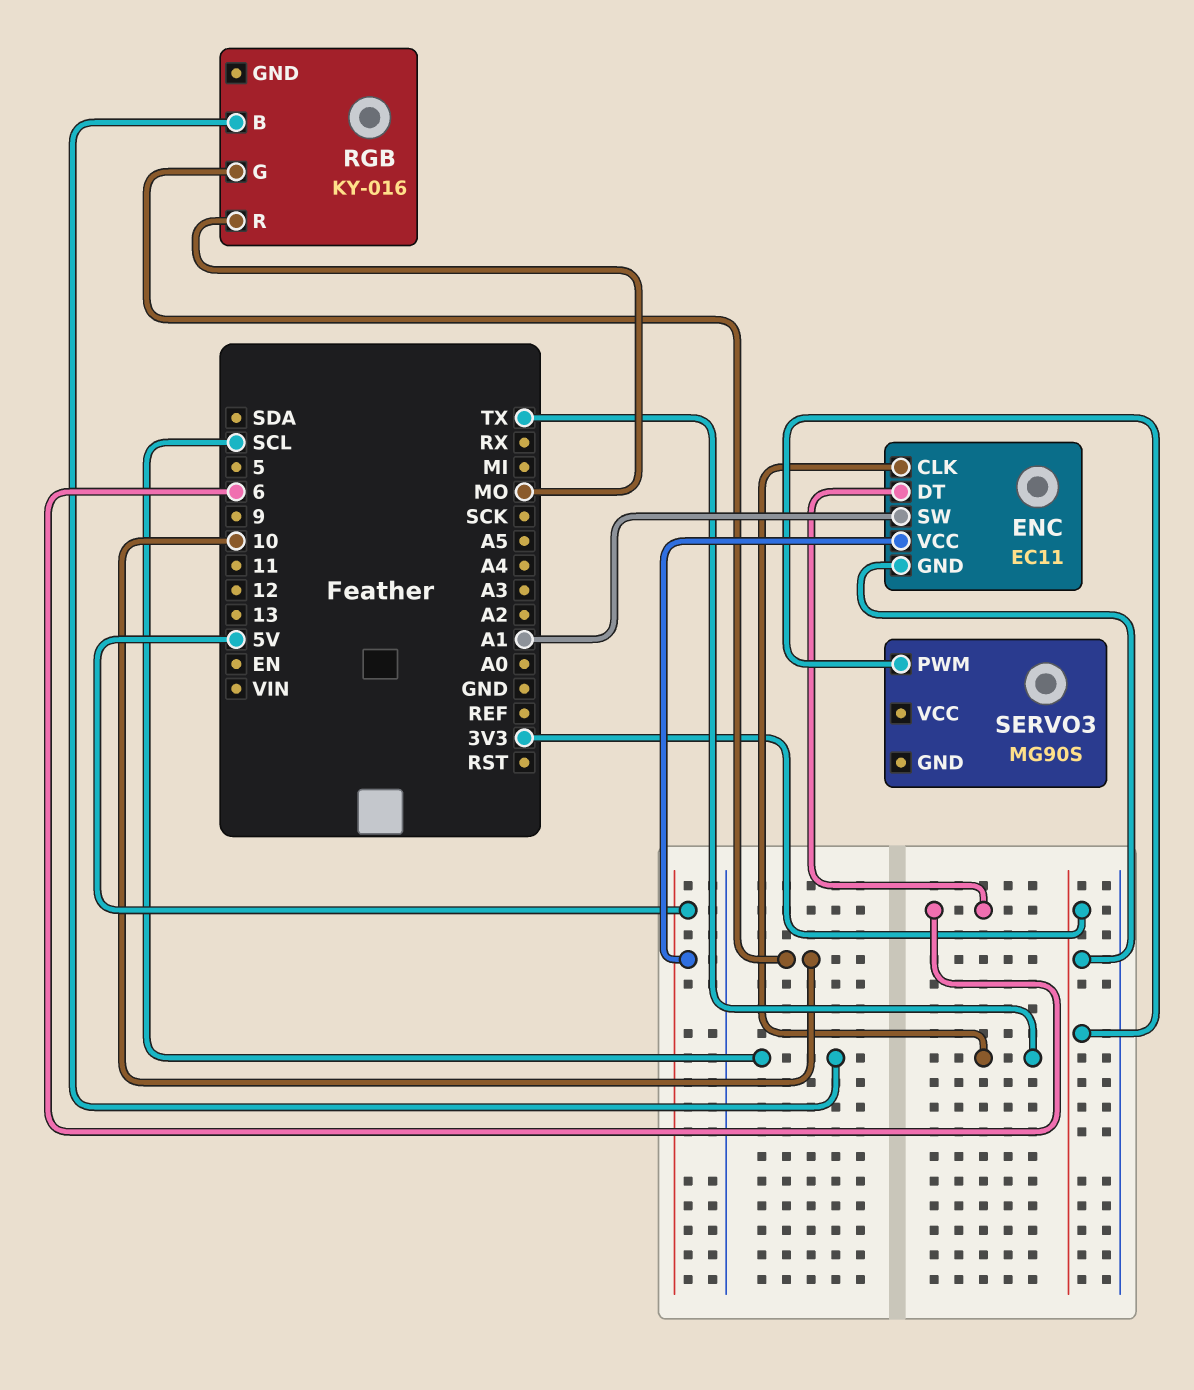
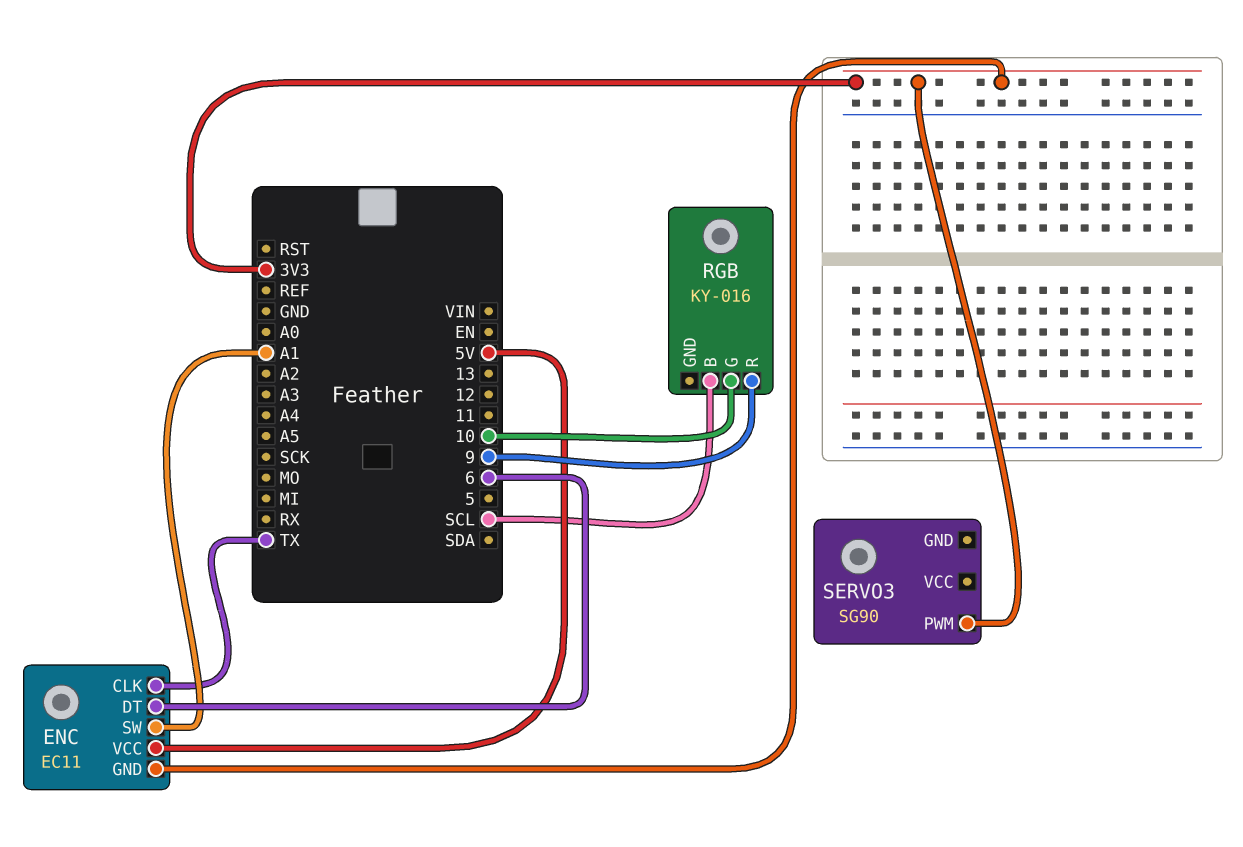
RGB pin R: MO -> 9
SERVO3: MG90S -> SG90

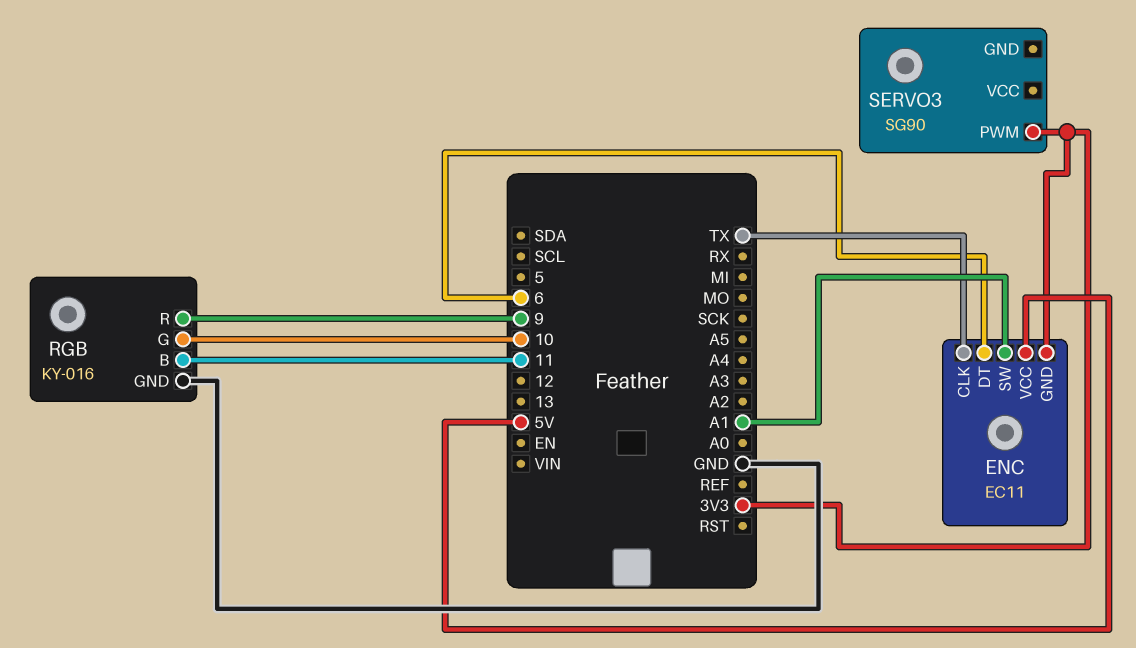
RGB pin B: SCL -> 11
RGB pin GND: none -> GND

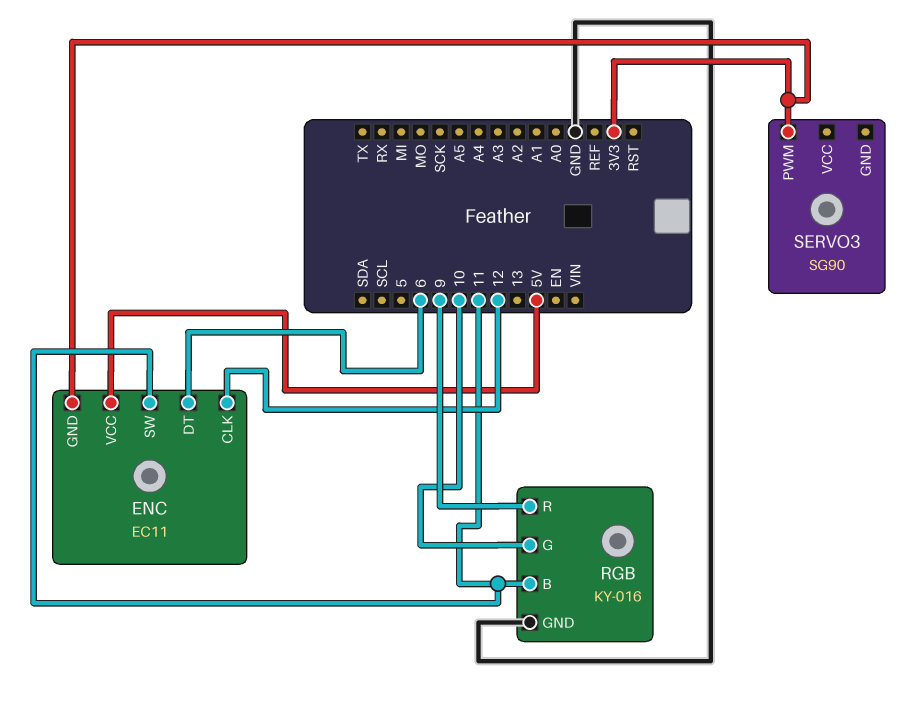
ENC pin CLK: TX -> 12
ENC pin SW: A1 -> 11

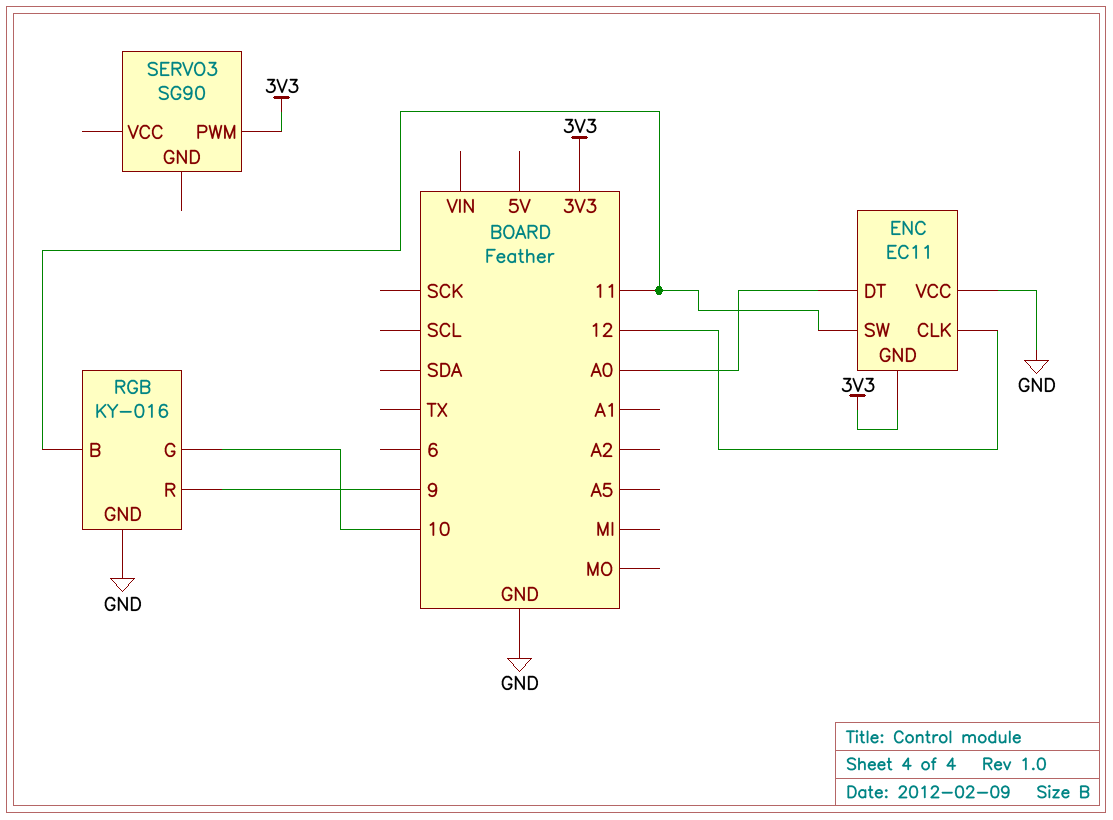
ENC pin DT: 6 -> A0
ENC pin VCC: 5V -> GND

